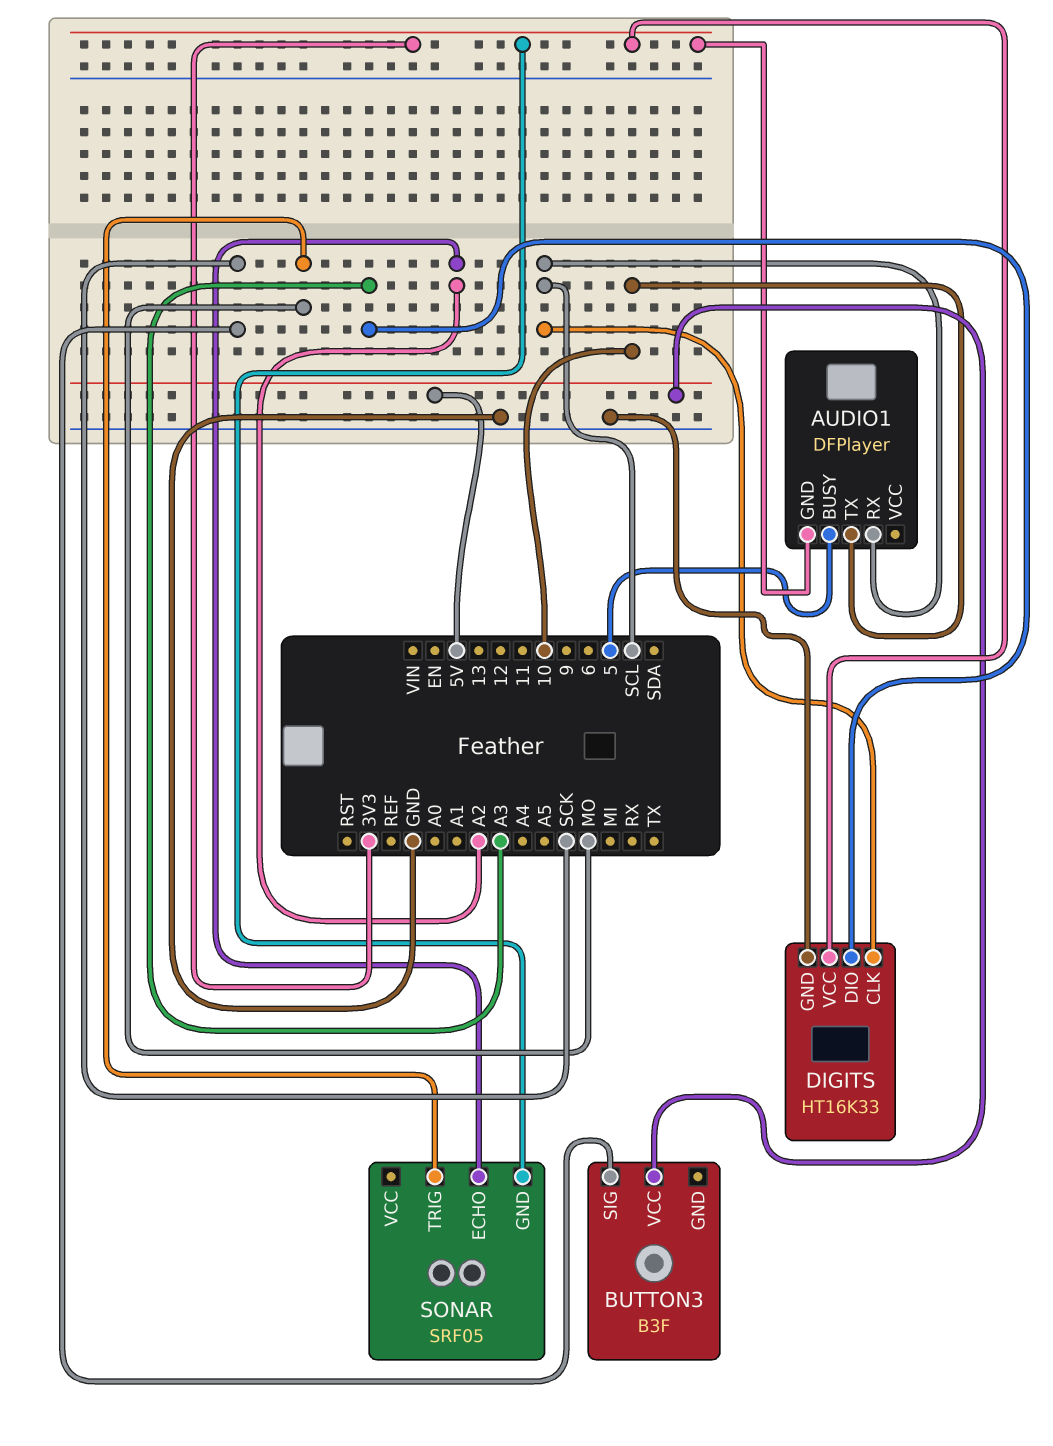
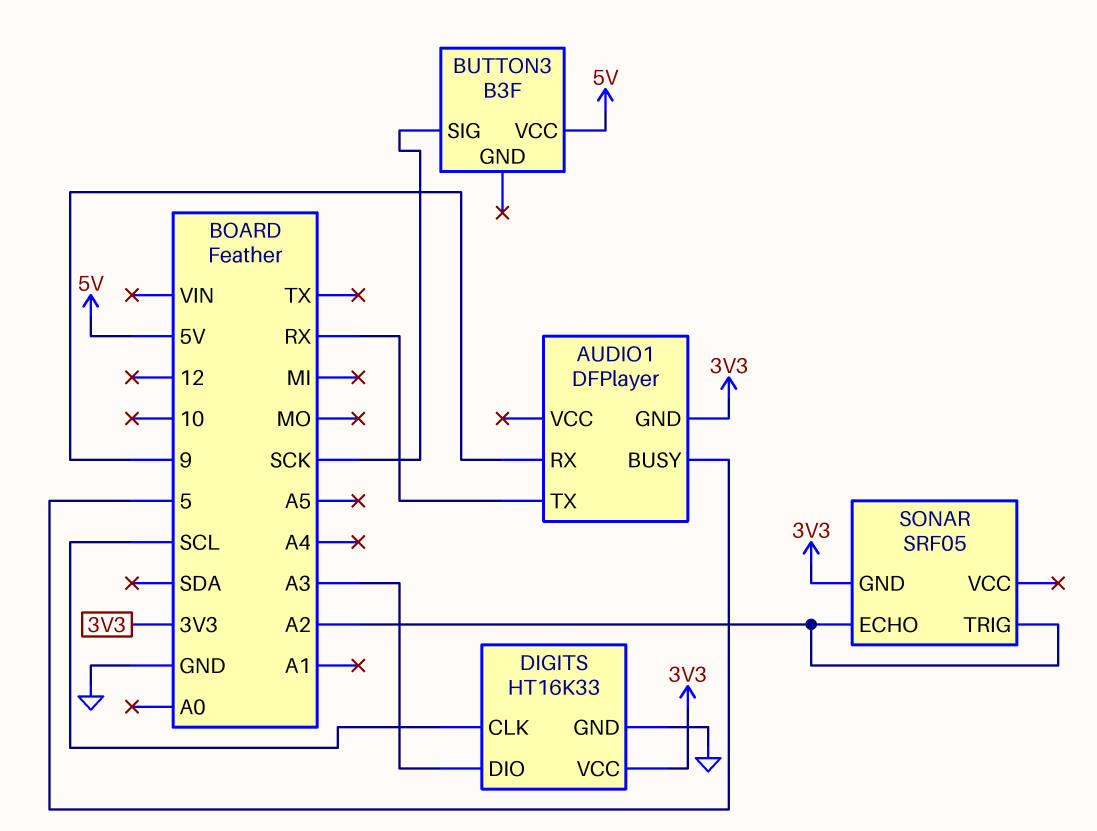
AUDIO1 pin RX: SCL -> 9
AUDIO1 pin TX: 10 -> RX
SONAR pin TRIG: MO -> A2

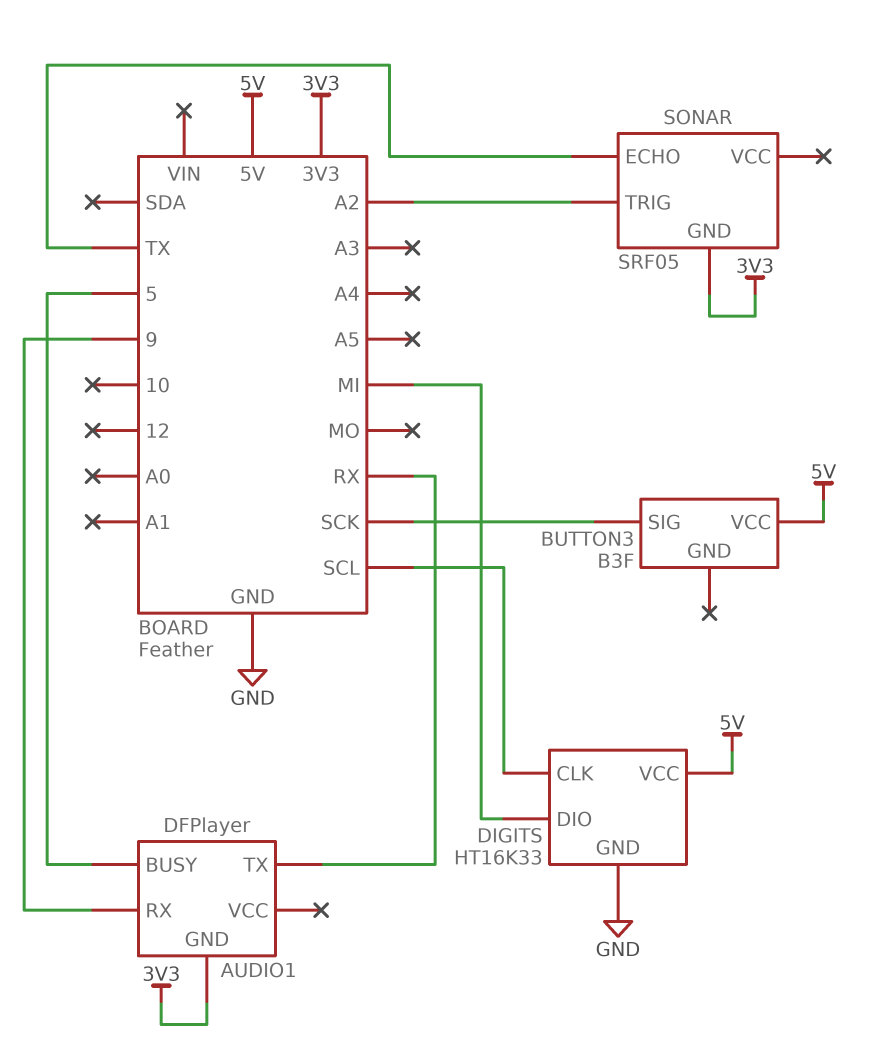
DIGITS pin DIO: A3 -> MI
DIGITS pin VCC: 3V3 -> 5V
SONAR pin ECHO: A2 -> TX

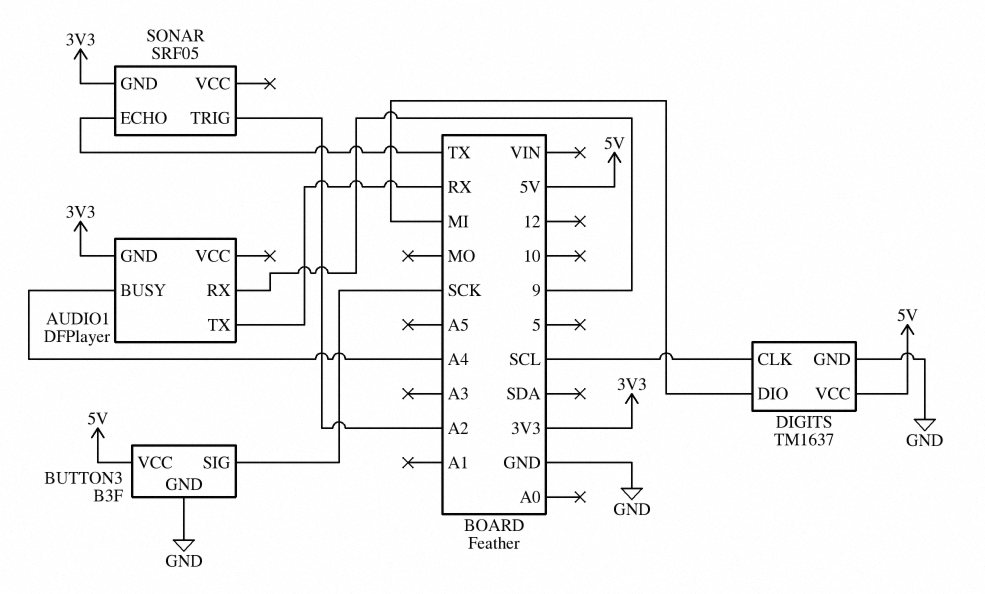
AUDIO1 pin BUSY: 5 -> A4
BUTTON3 pin GND: none -> GND
DIGITS: HT16K33 -> TM1637

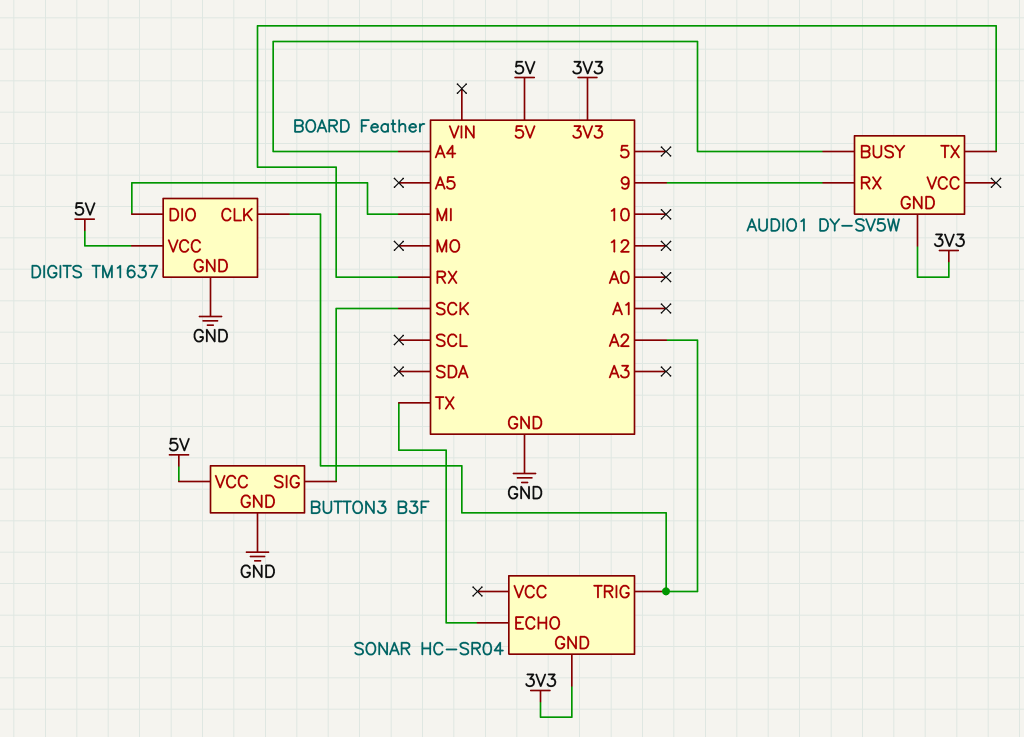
AUDIO1: DFPlayer -> DY-SV5W
DIGITS pin CLK: SCL -> A2
SONAR: SRF05 -> HC-SR04

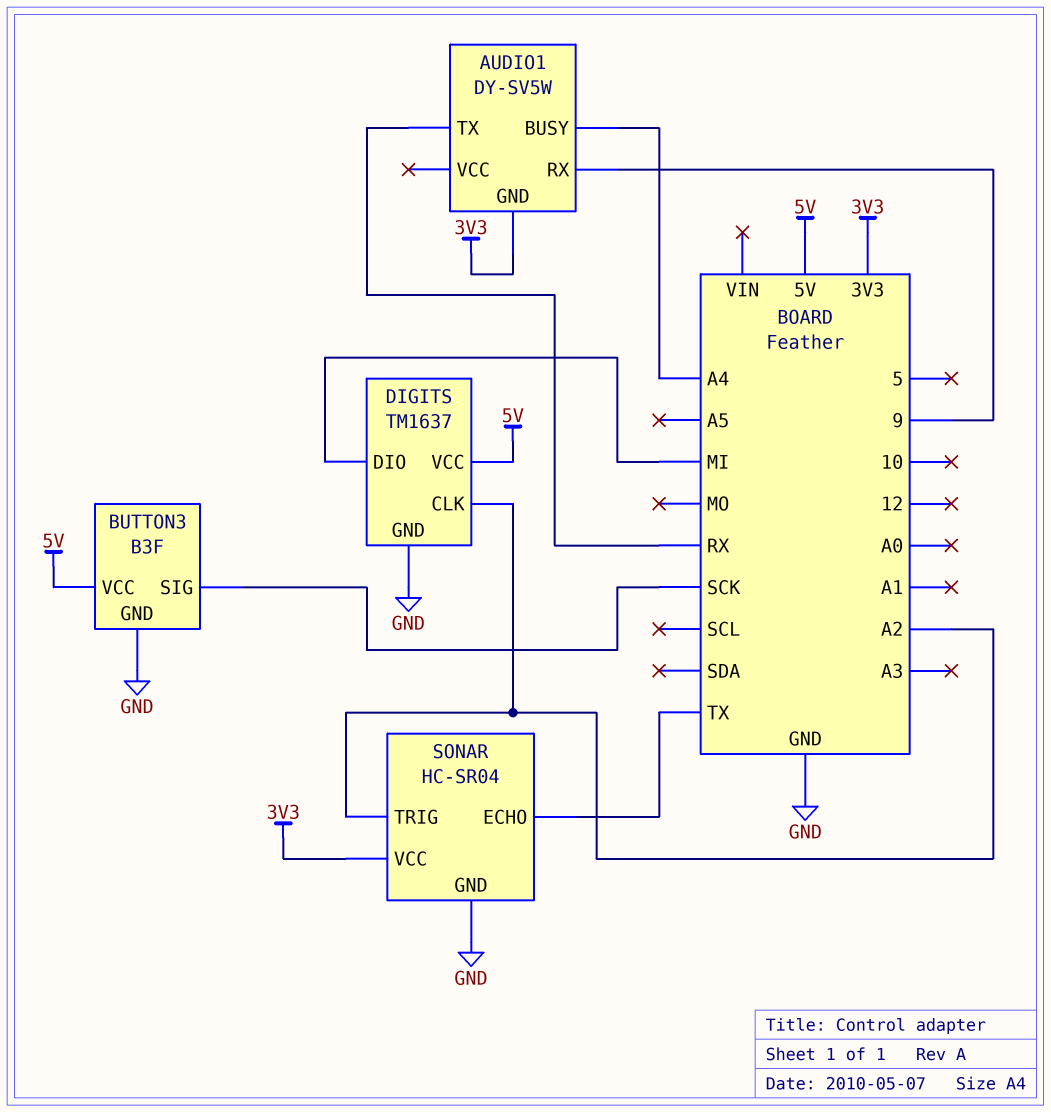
SONAR pin GND: 3V3 -> GND
SONAR pin VCC: none -> 3V3

